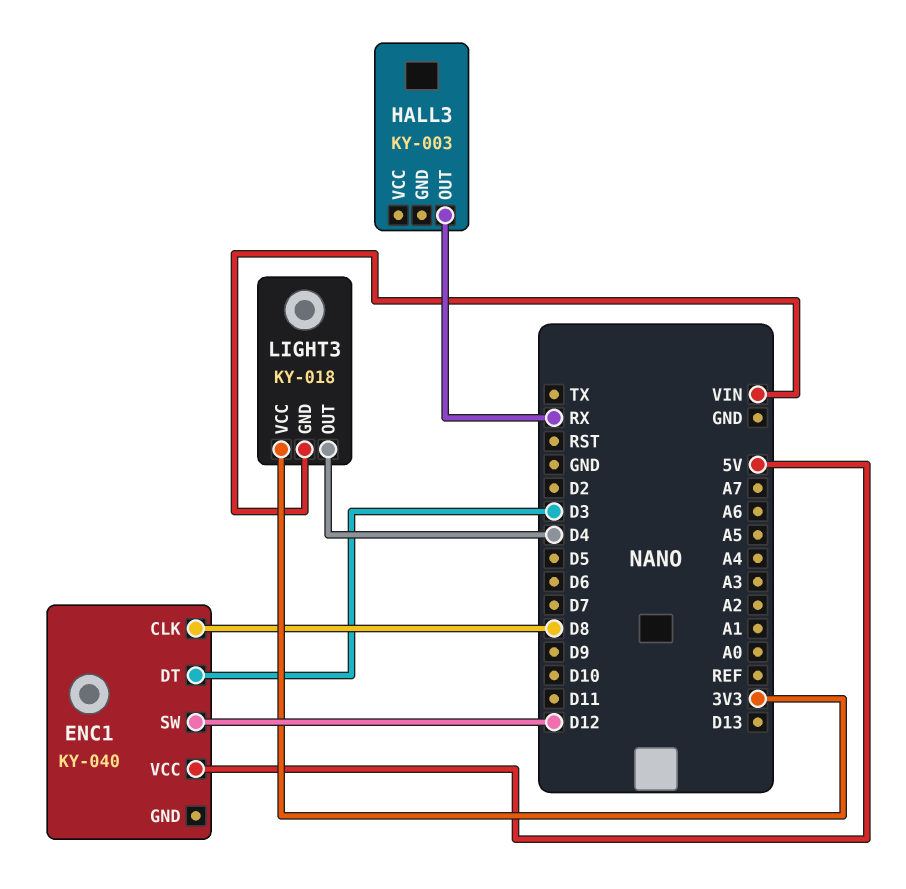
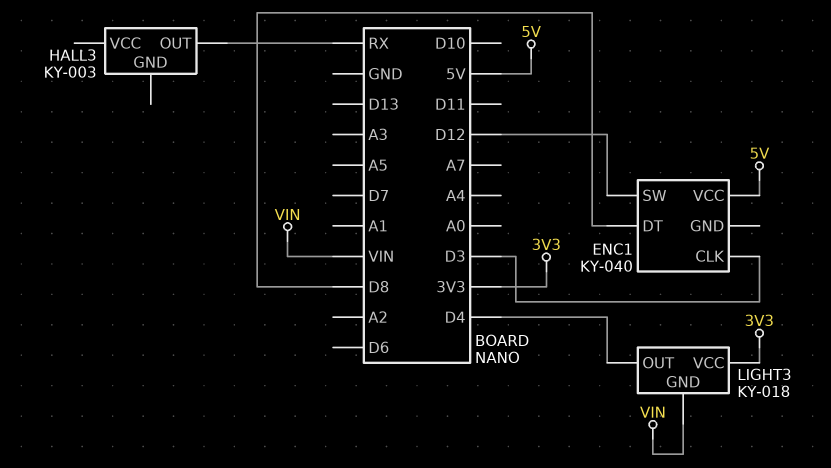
ENC1 pin CLK: D8 -> D3
ENC1 pin DT: D3 -> D8

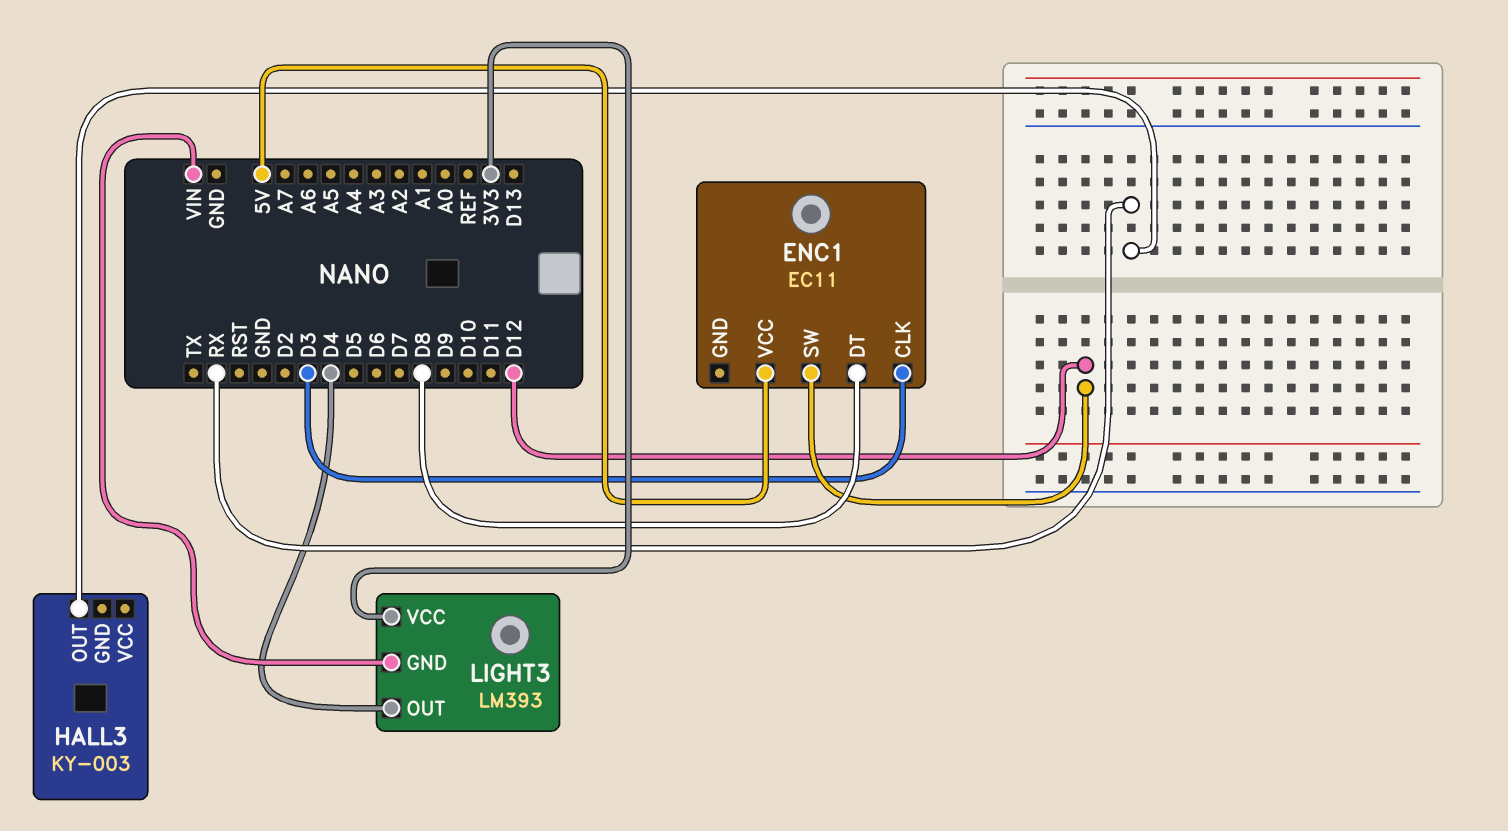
ENC1: KY-040 -> EC11
LIGHT3: KY-018 -> LM393

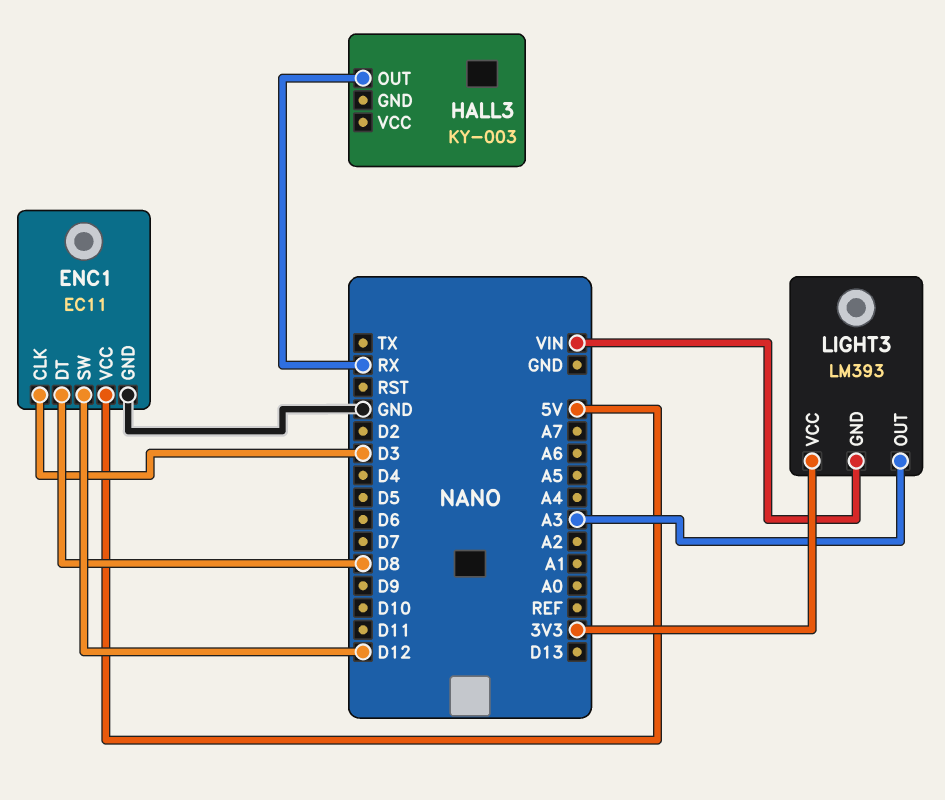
ENC1 pin GND: none -> GND
LIGHT3 pin OUT: D4 -> A3

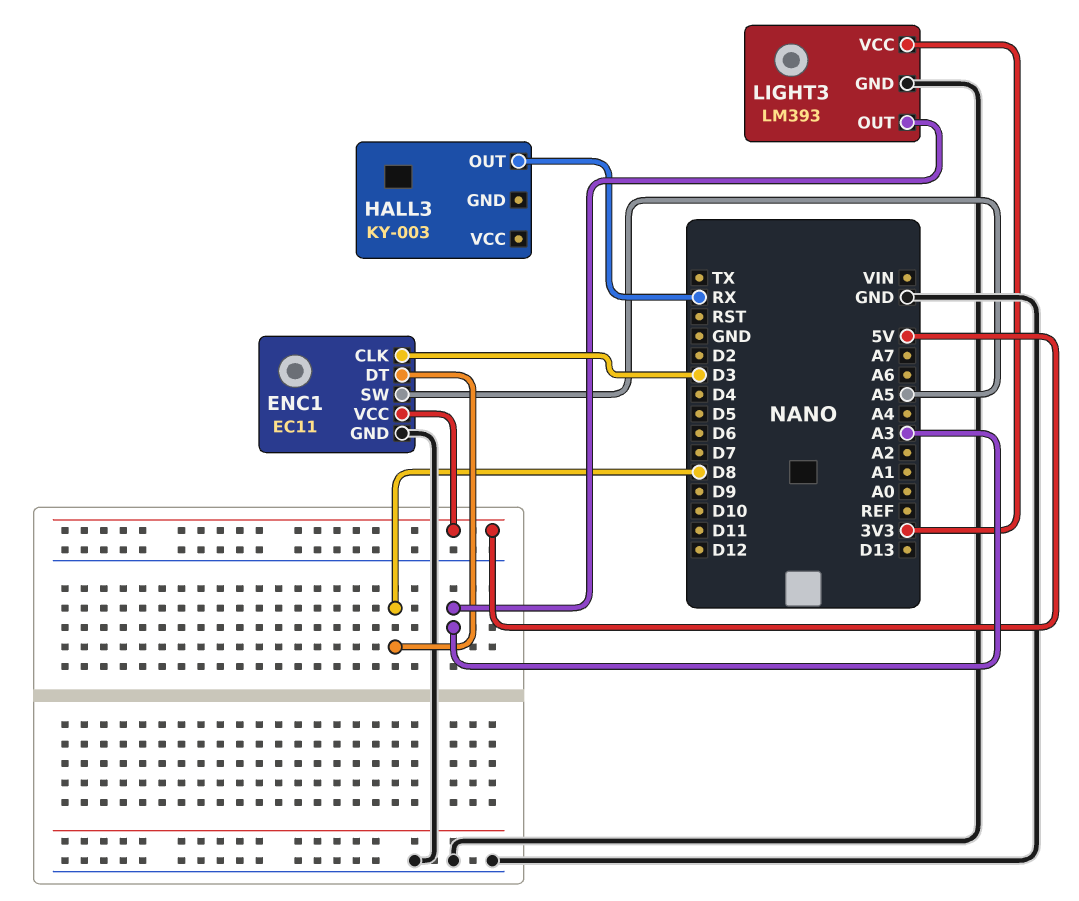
ENC1 pin SW: D12 -> A5
LIGHT3 pin GND: VIN -> GND

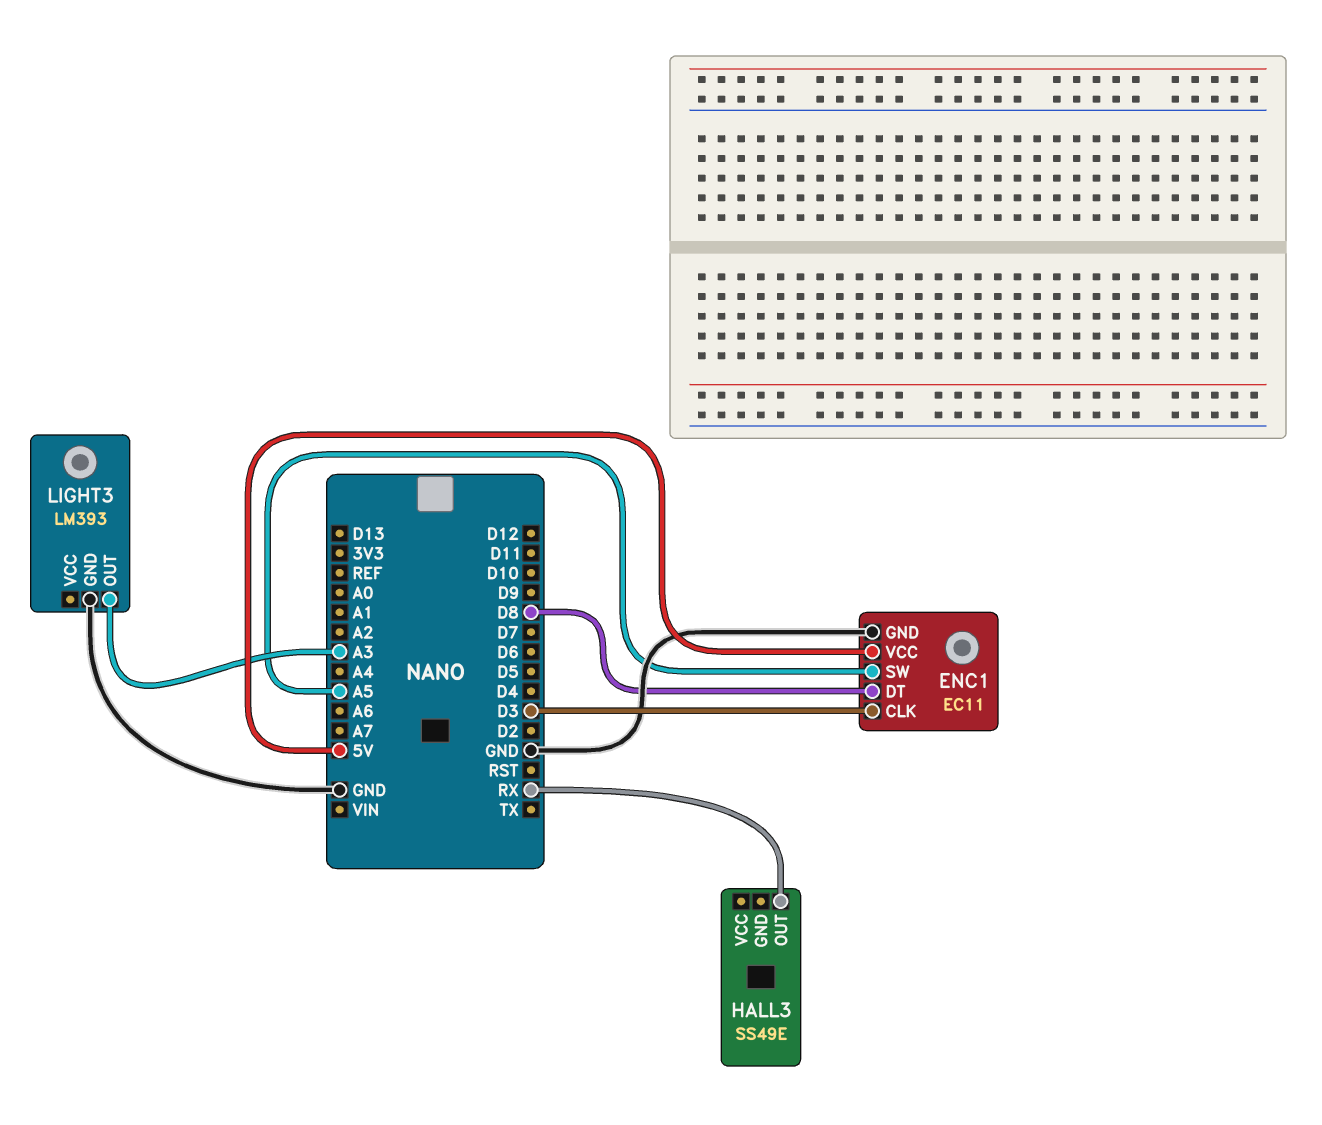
HALL3: KY-003 -> SS49E
LIGHT3 pin VCC: 3V3 -> none

